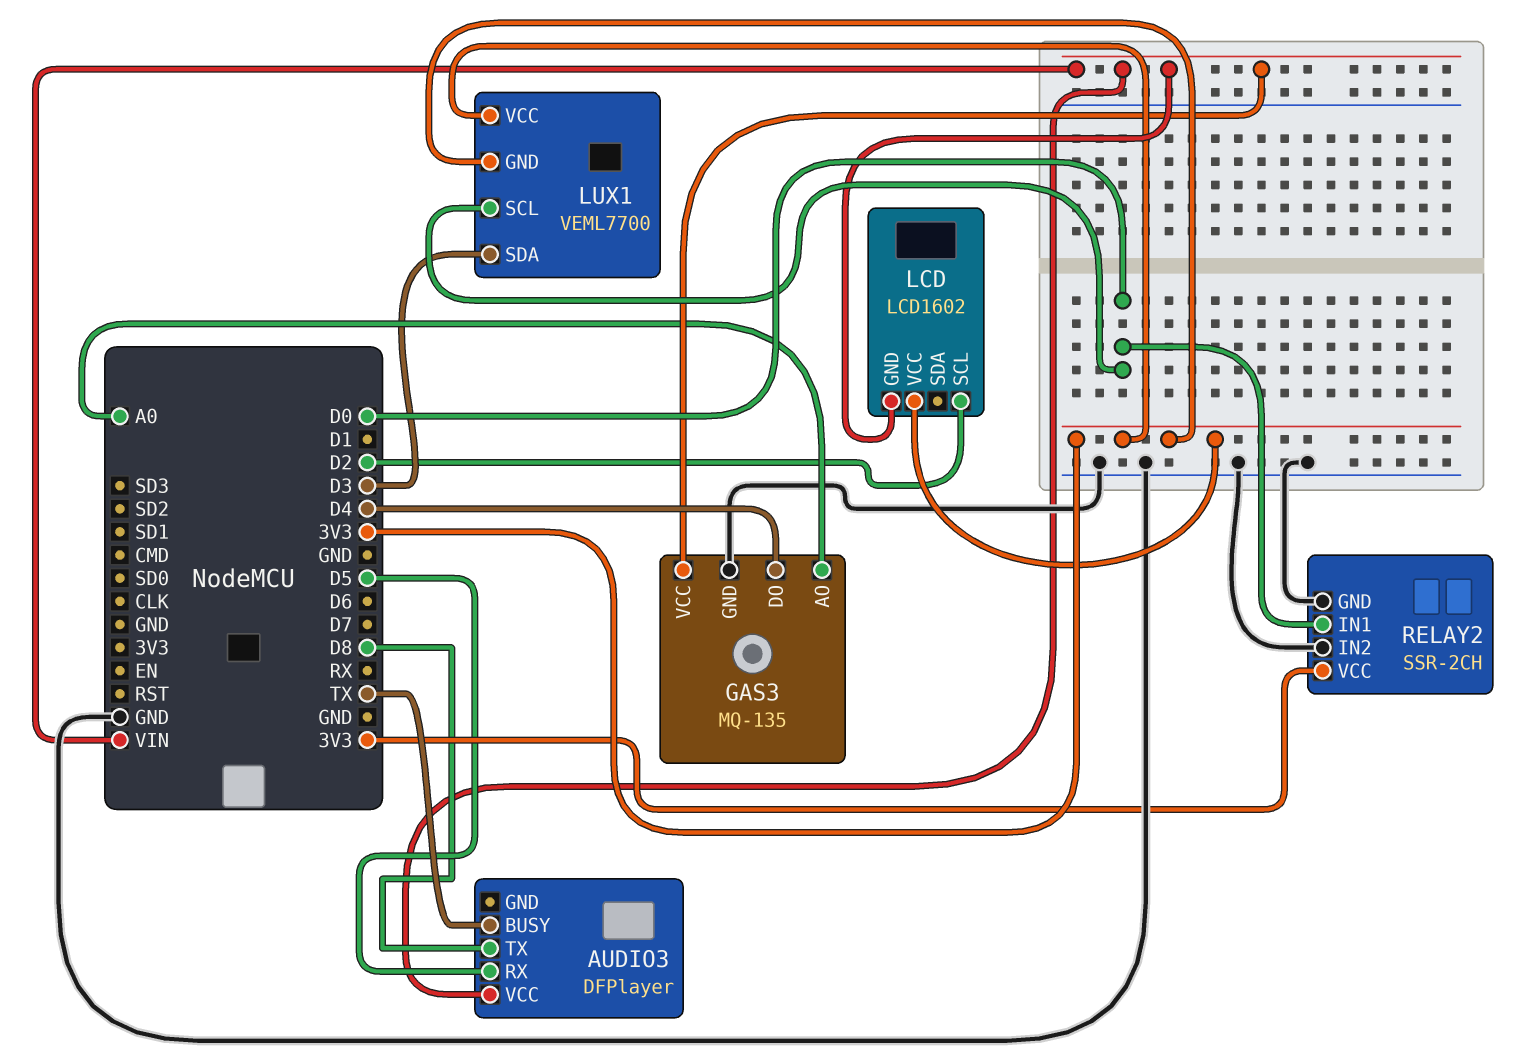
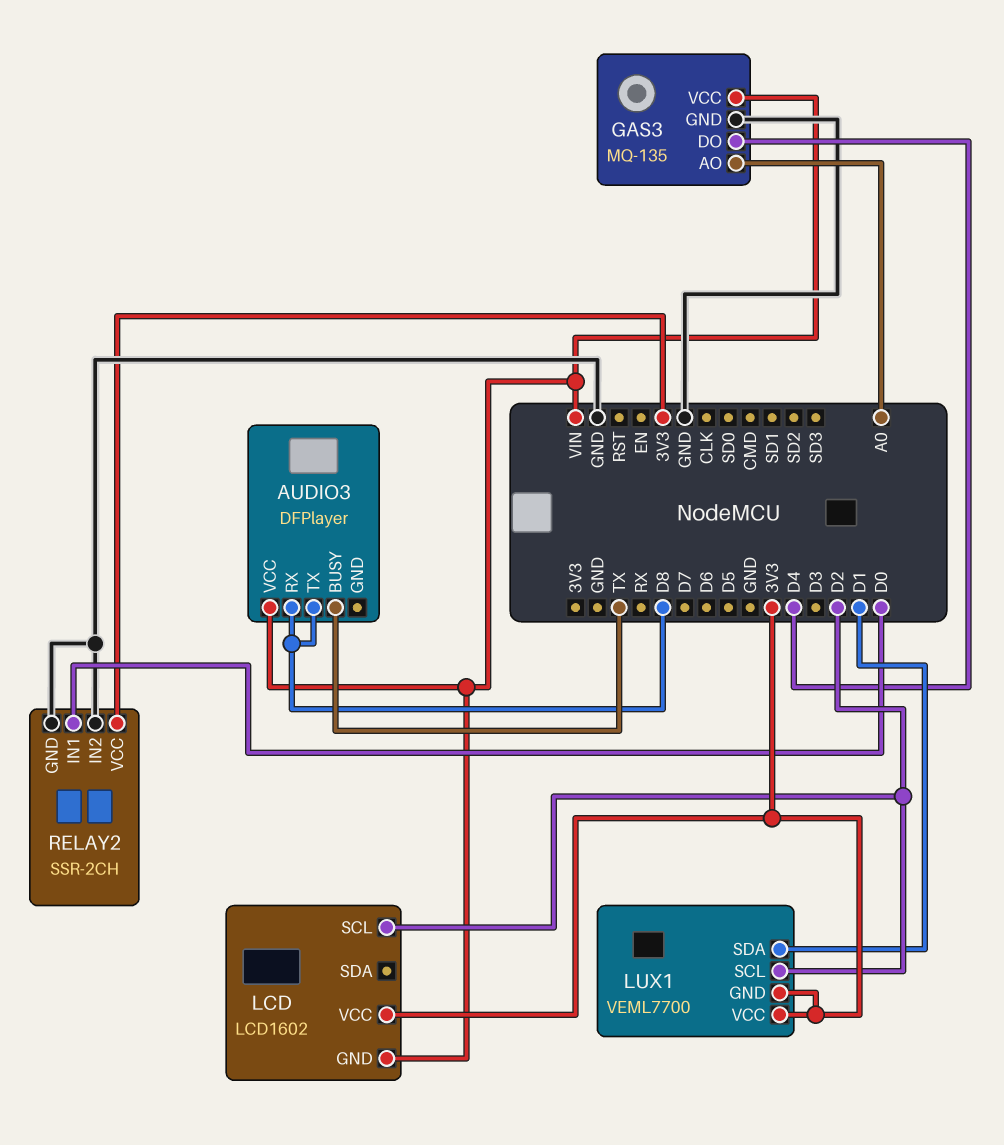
AUDIO3 pin RX: D5 -> D8
LUX1 pin SCL: D0 -> D2
LUX1 pin SDA: D3 -> D1

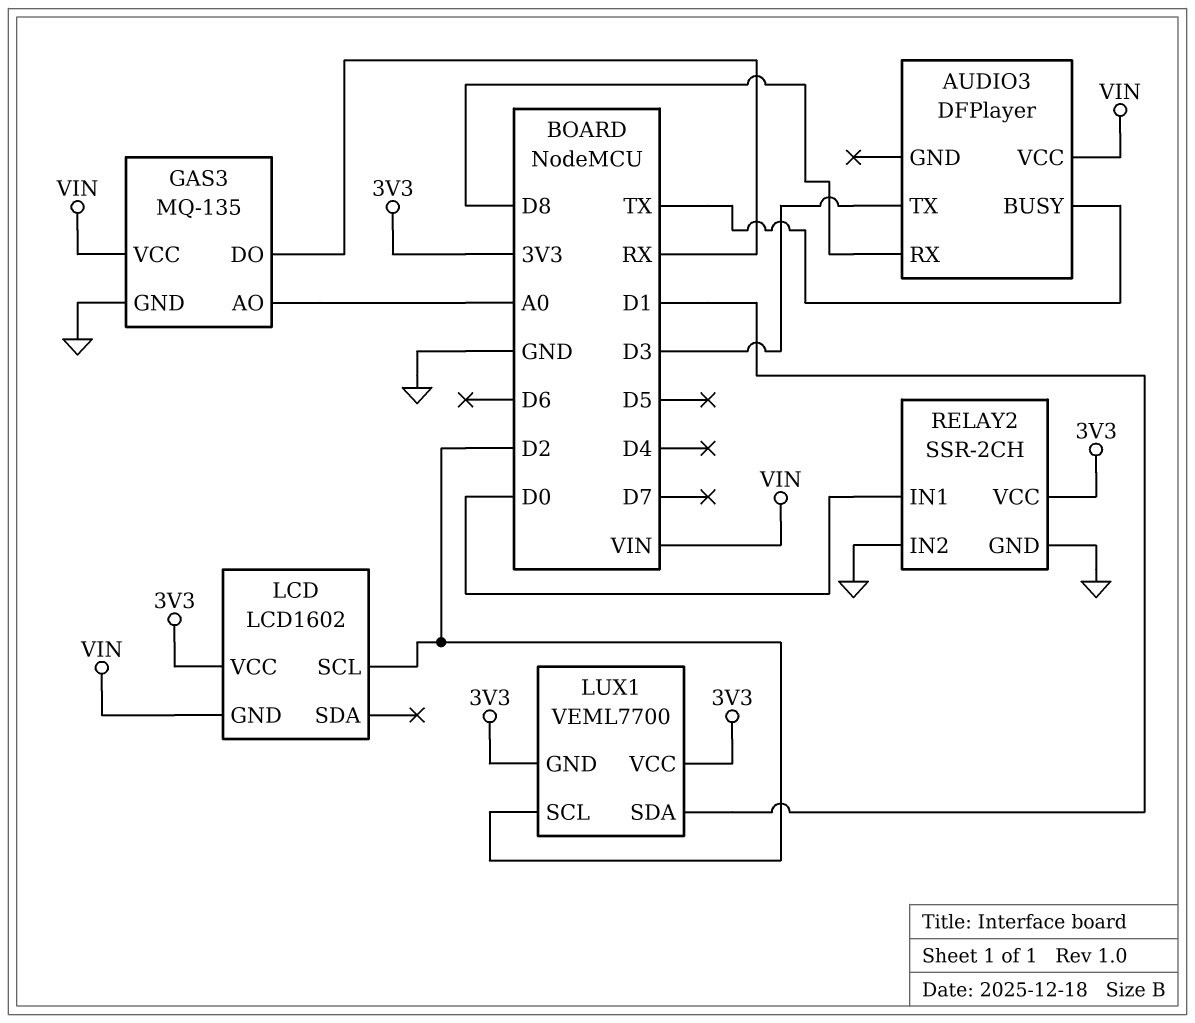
AUDIO3 pin TX: D8 -> D3
GAS3 pin DO: D4 -> RX

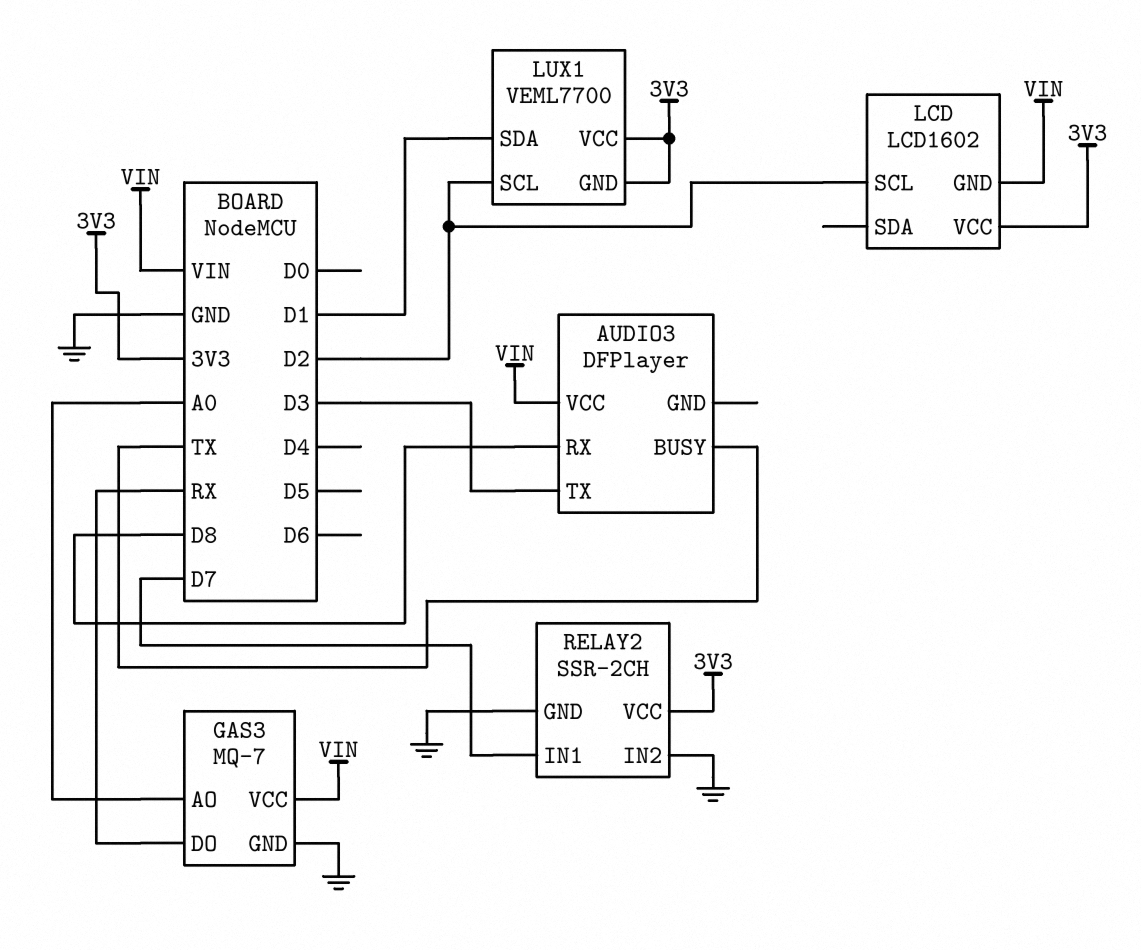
GAS3: MQ-135 -> MQ-7
RELAY2 pin IN1: D0 -> D7

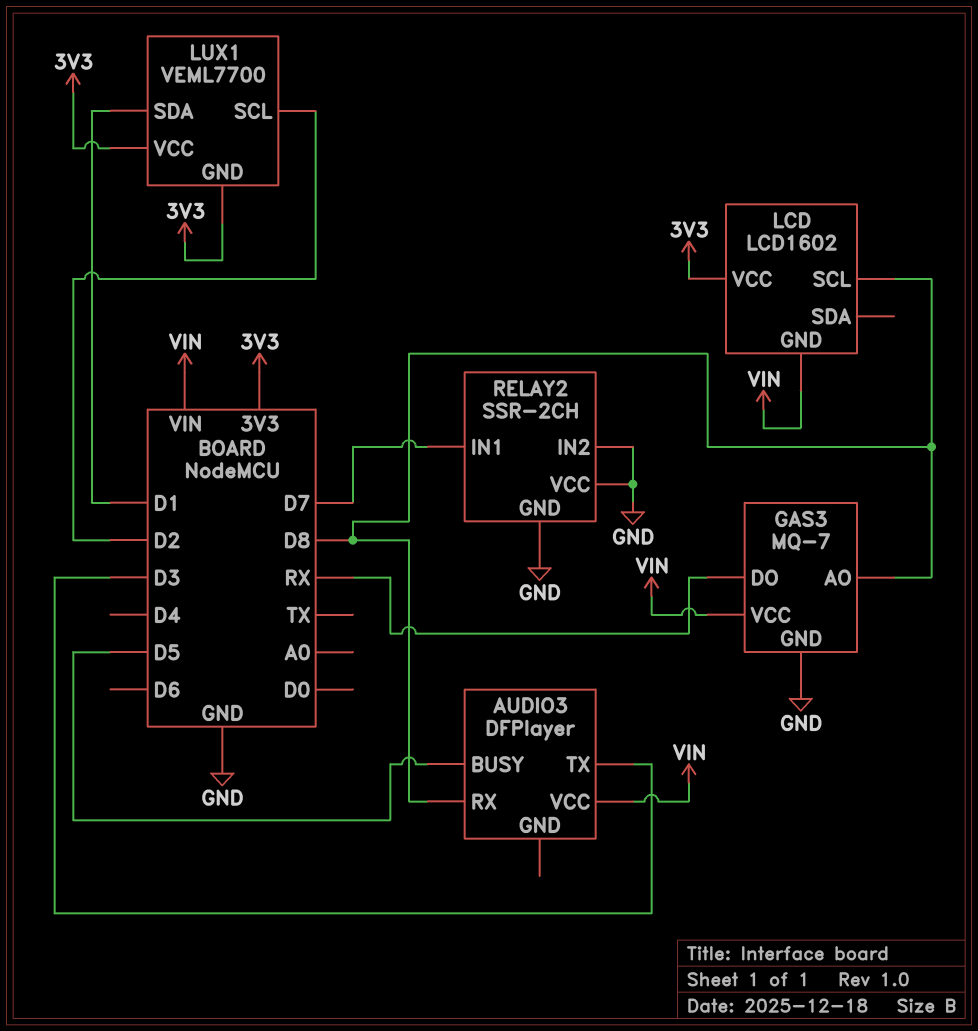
AUDIO3 pin BUSY: TX -> D5
GAS3 pin AO: A0 -> D8
LCD pin SCL: D2 -> D8
RELAY2 pin VCC: 3V3 -> GND

